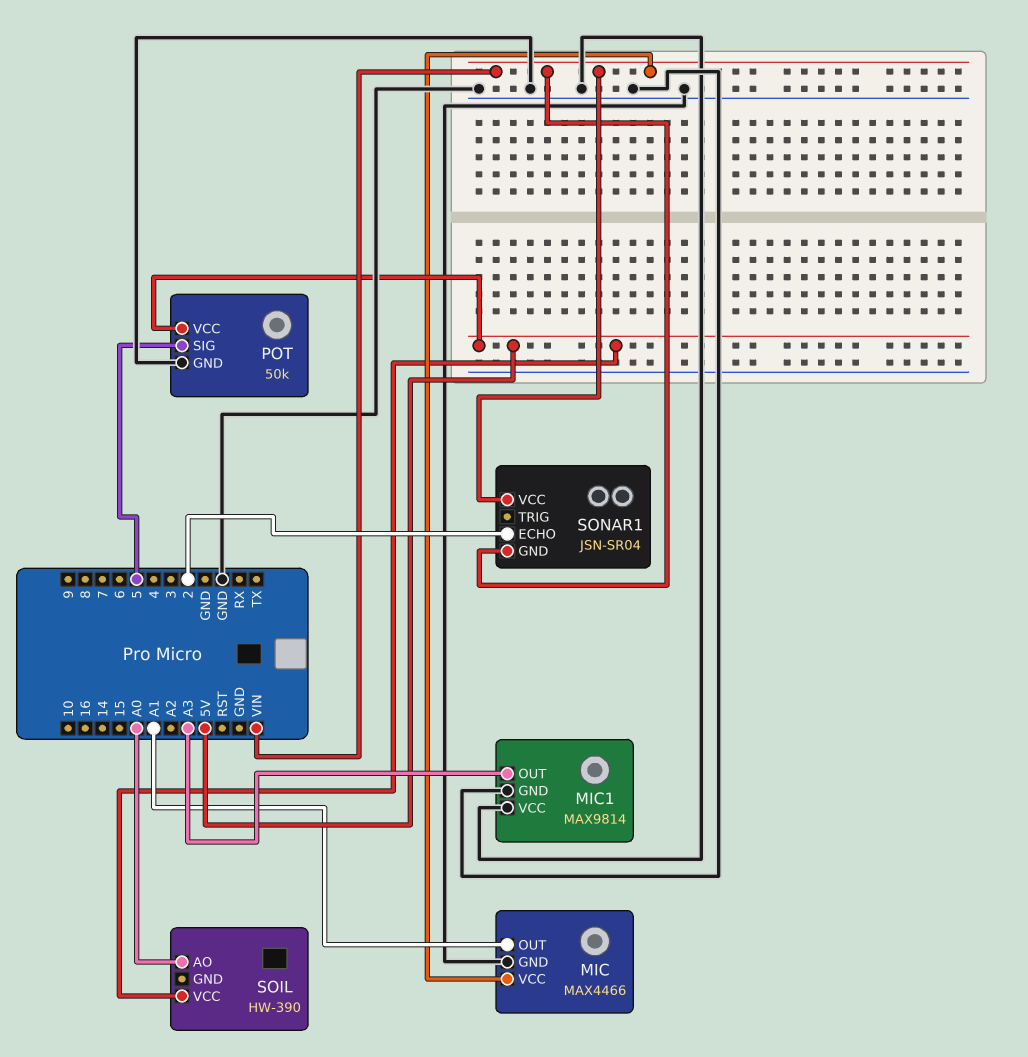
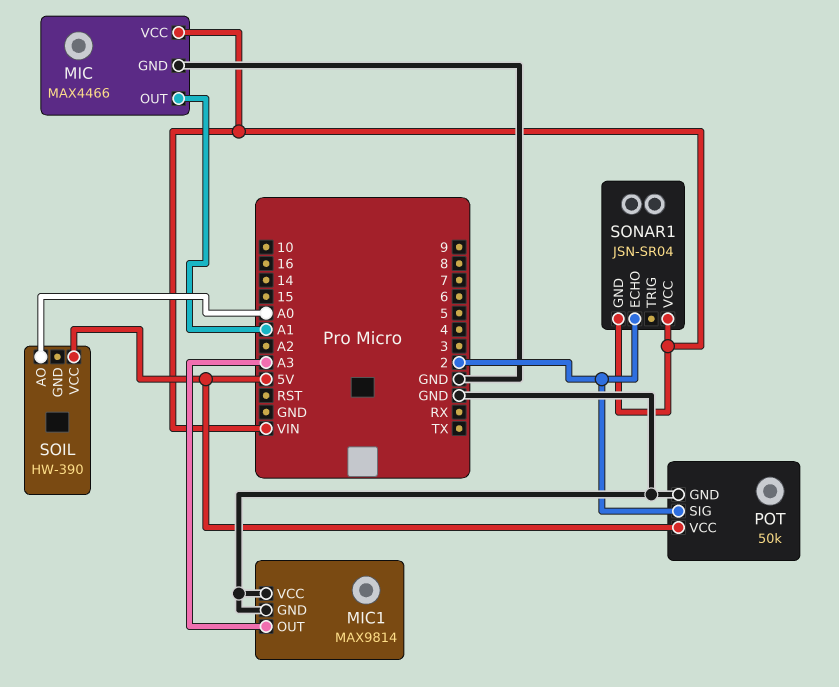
POT pin SIG: 5 -> 2

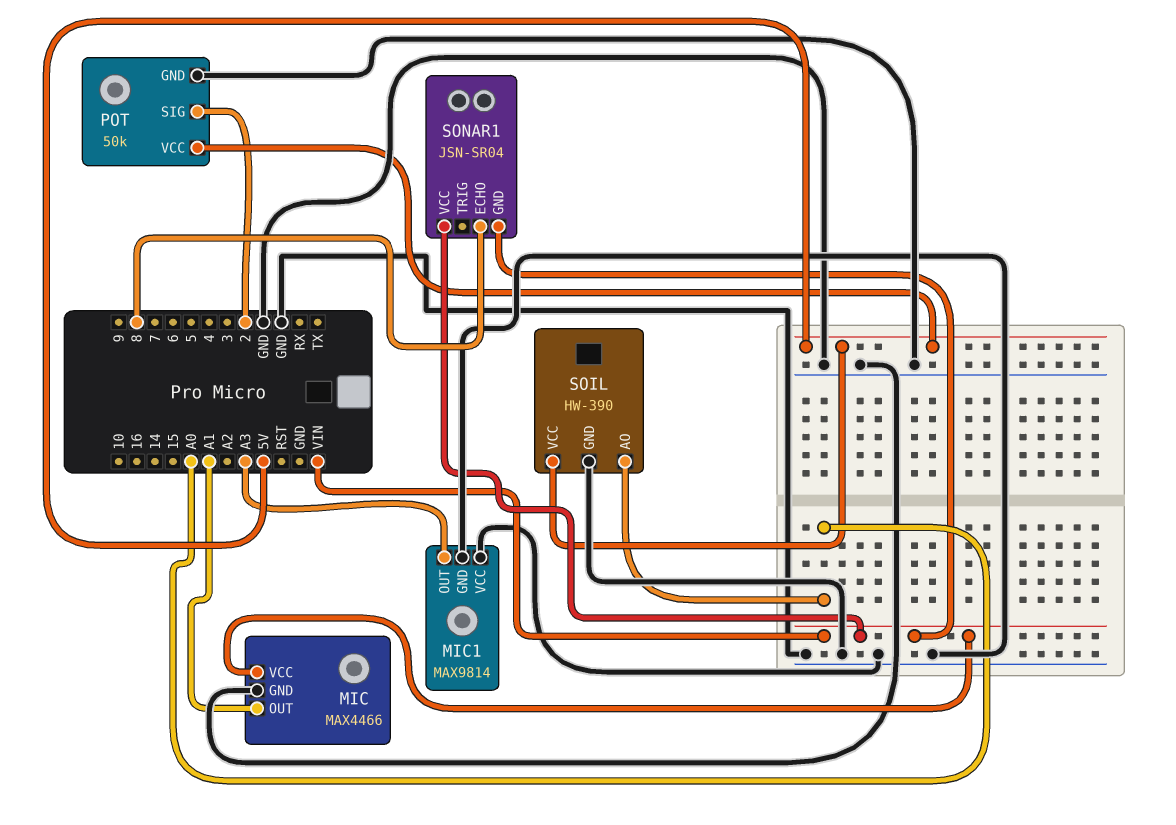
SOIL pin GND: none -> GND
SONAR1 pin ECHO: 2 -> 8

